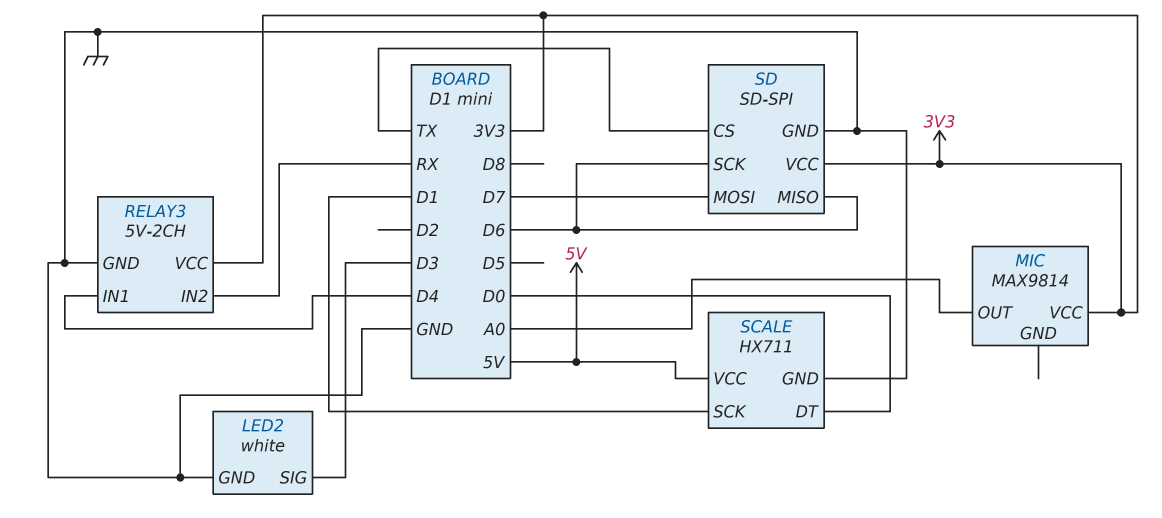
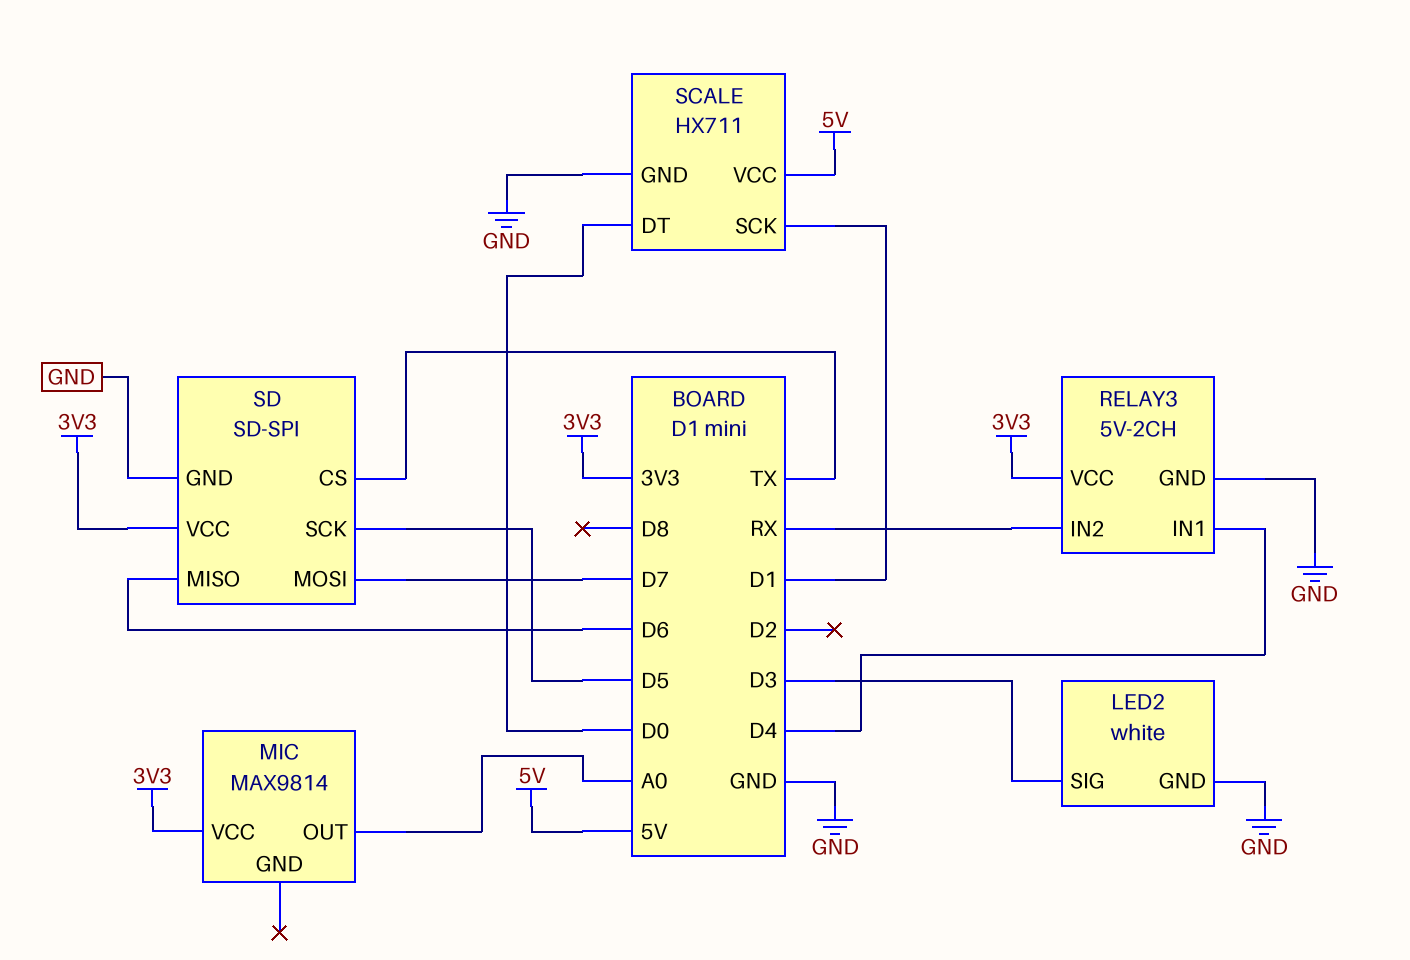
SD pin SCK: D6 -> D5

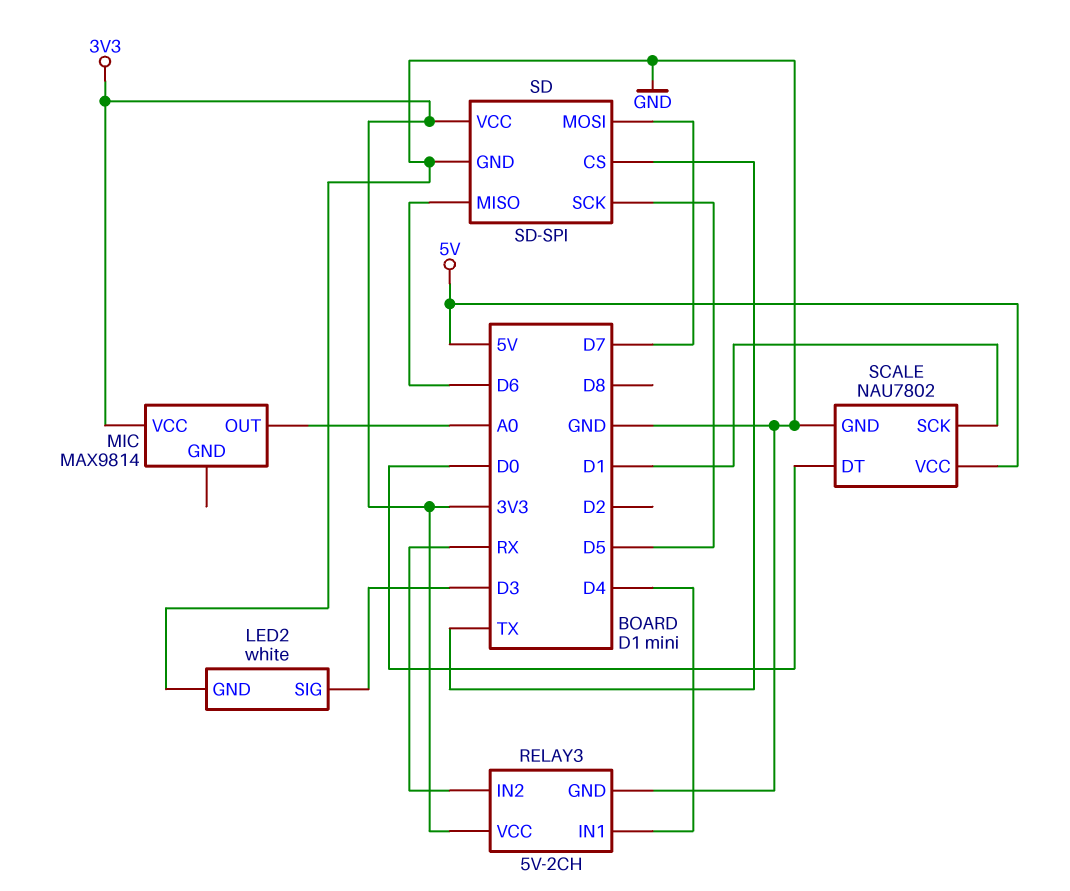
SCALE: HX711 -> NAU7802

